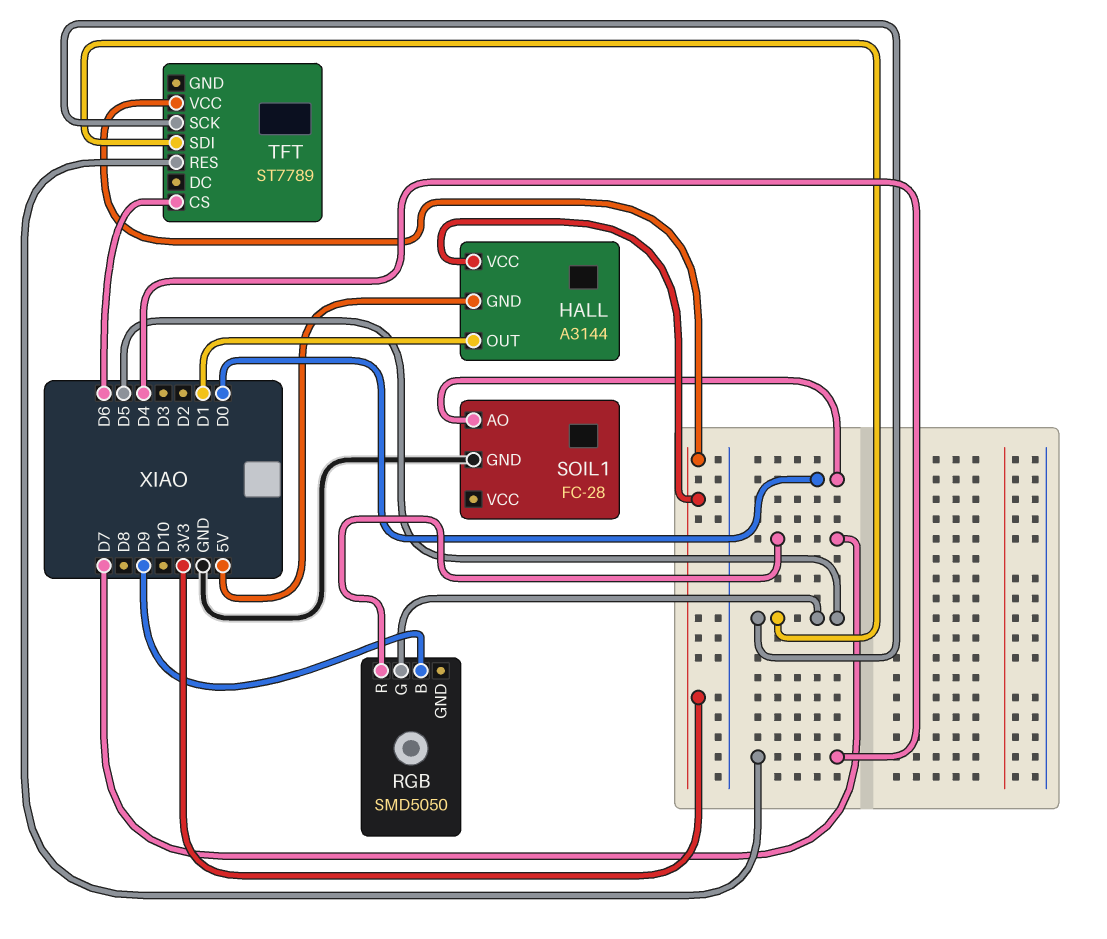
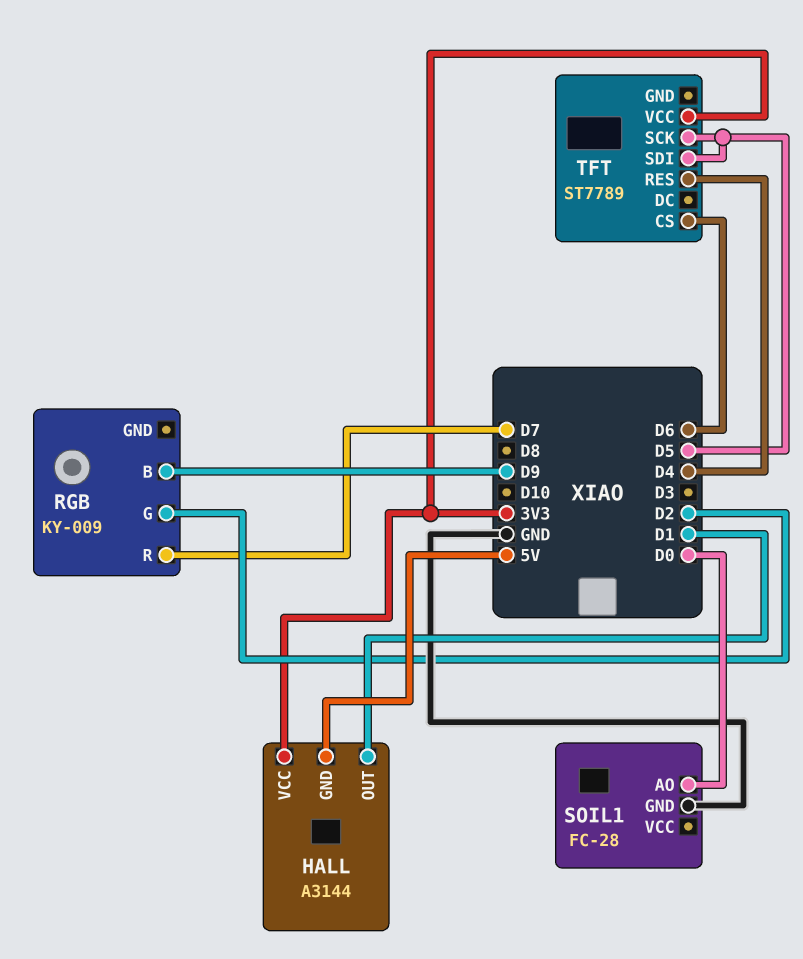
RGB: SMD5050 -> KY-009
RGB pin G: D5 -> D2

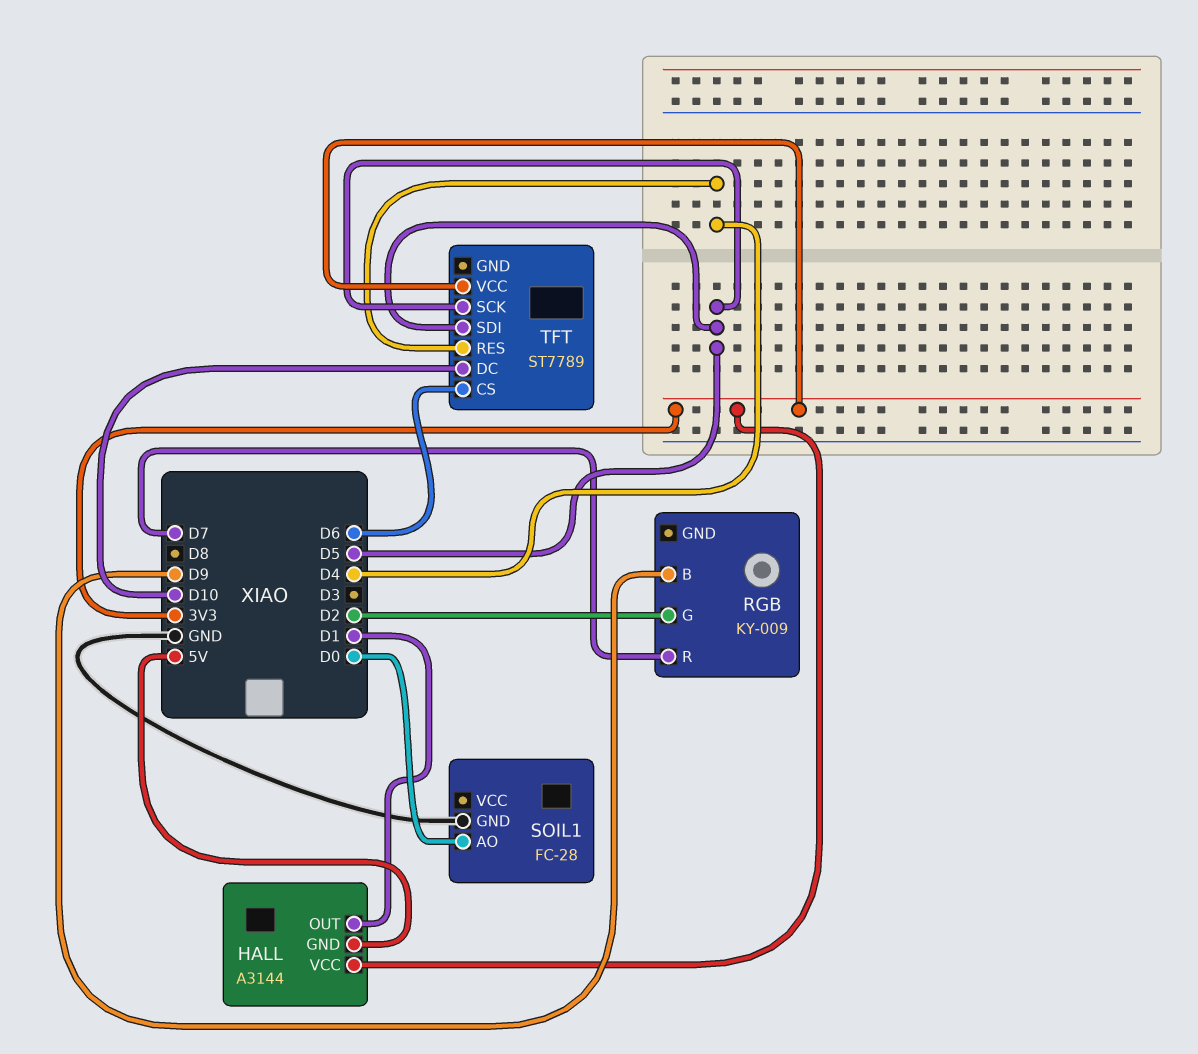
TFT pin DC: none -> D10

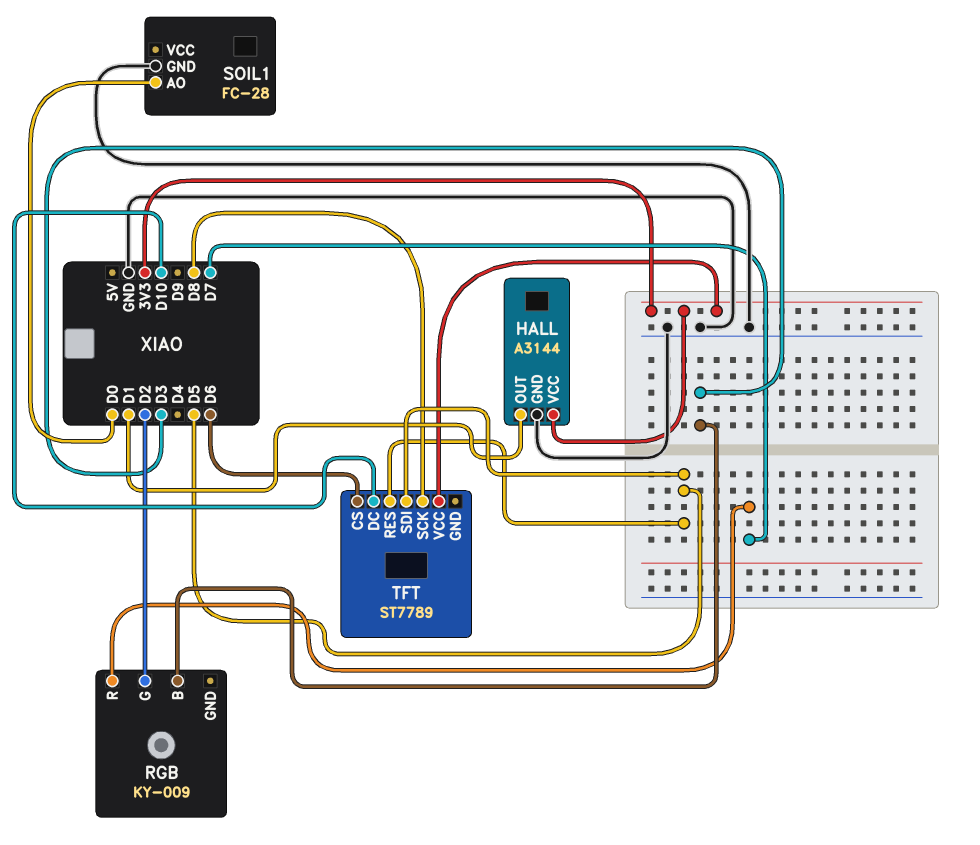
HALL pin GND: 5V -> GND
RGB pin B: D9 -> D3
TFT pin RES: D4 -> D5
TFT pin SCK: D5 -> D8

